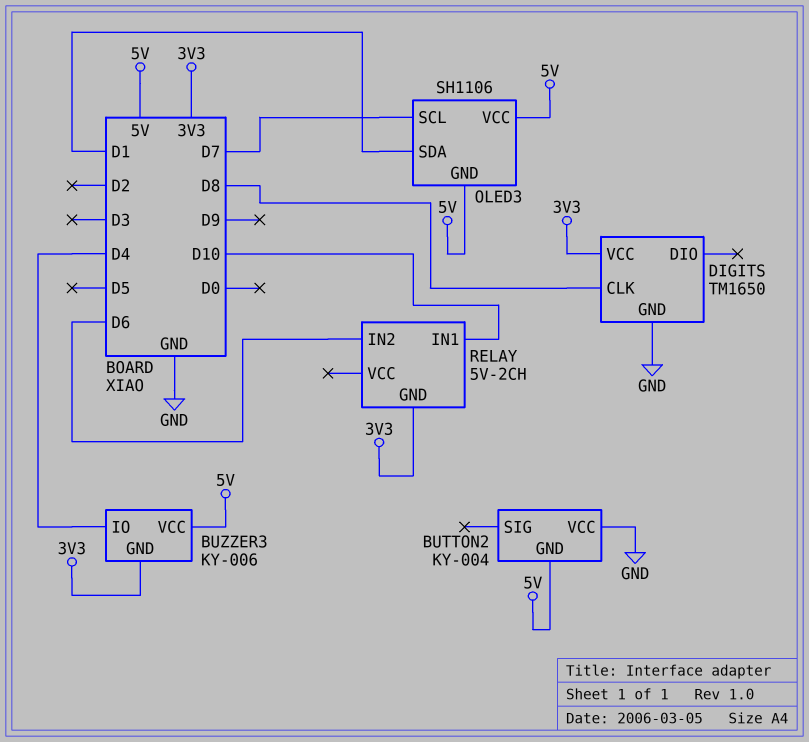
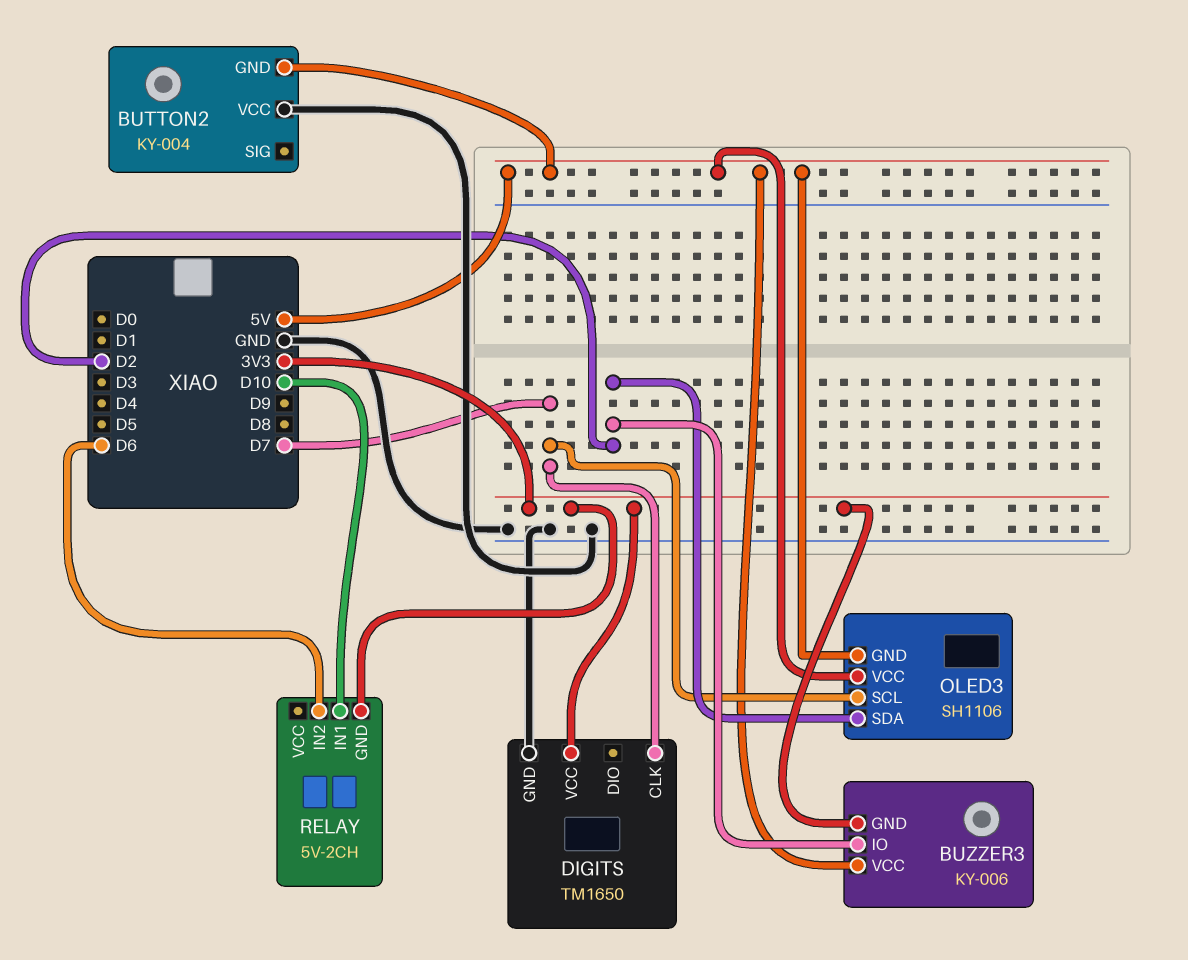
BUZZER3 pin IO: D4 -> D2
DIGITS pin CLK: D8 -> D7
OLED3 pin SDA: D1 -> D2

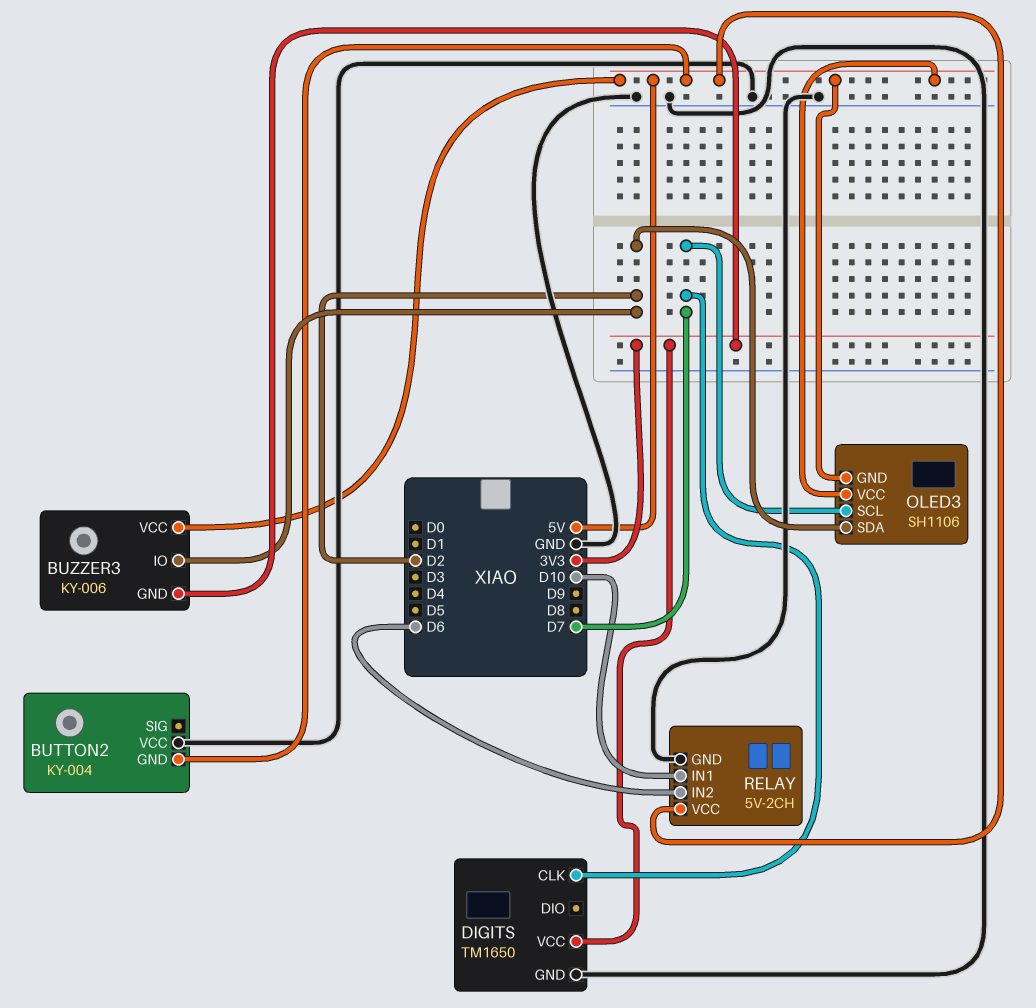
RELAY pin GND: 3V3 -> GND
RELAY pin VCC: none -> 5V

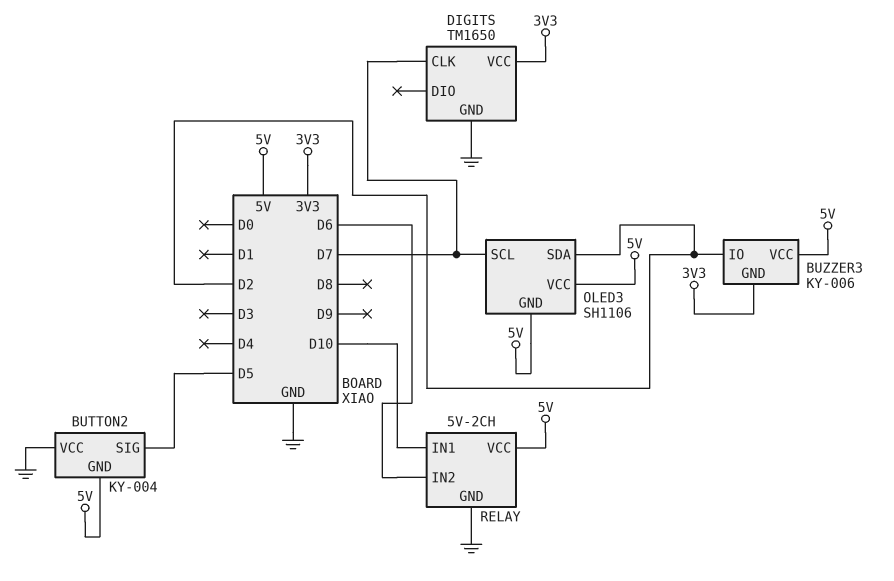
BUTTON2 pin SIG: none -> D5

